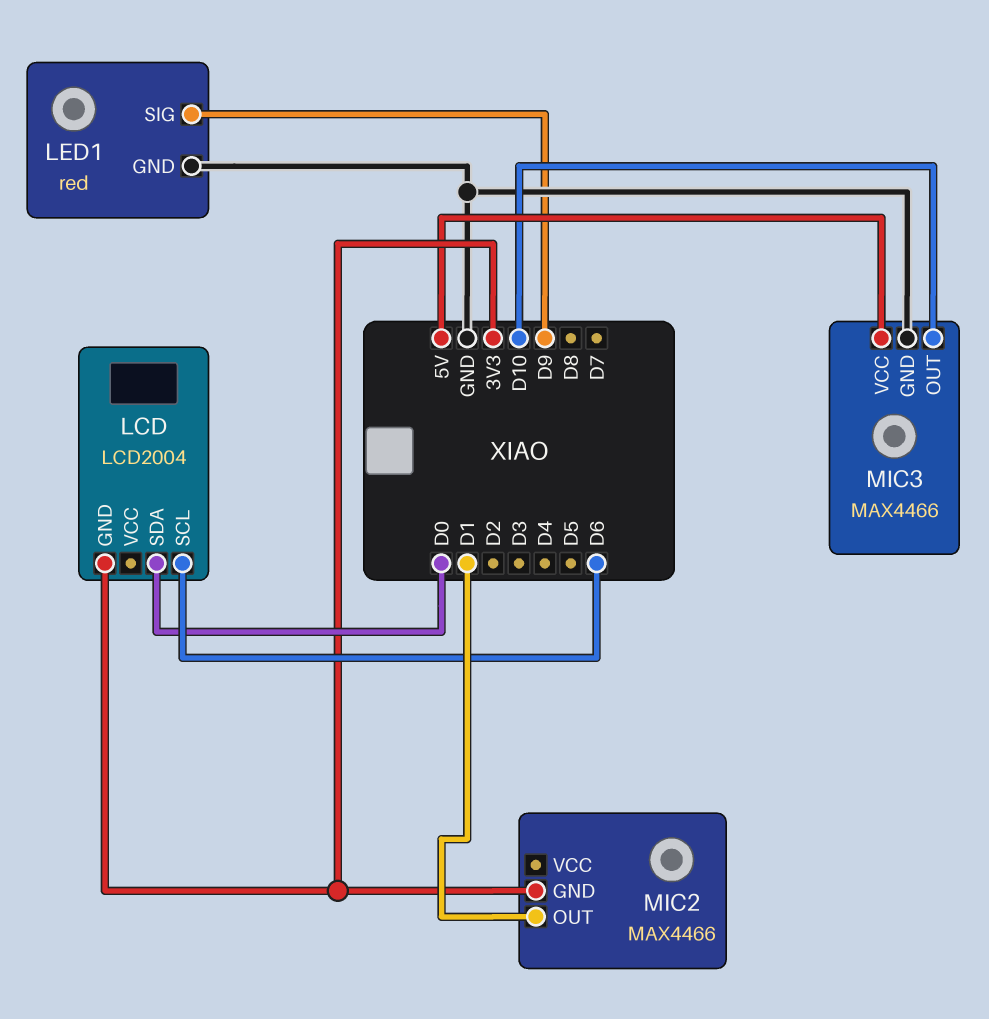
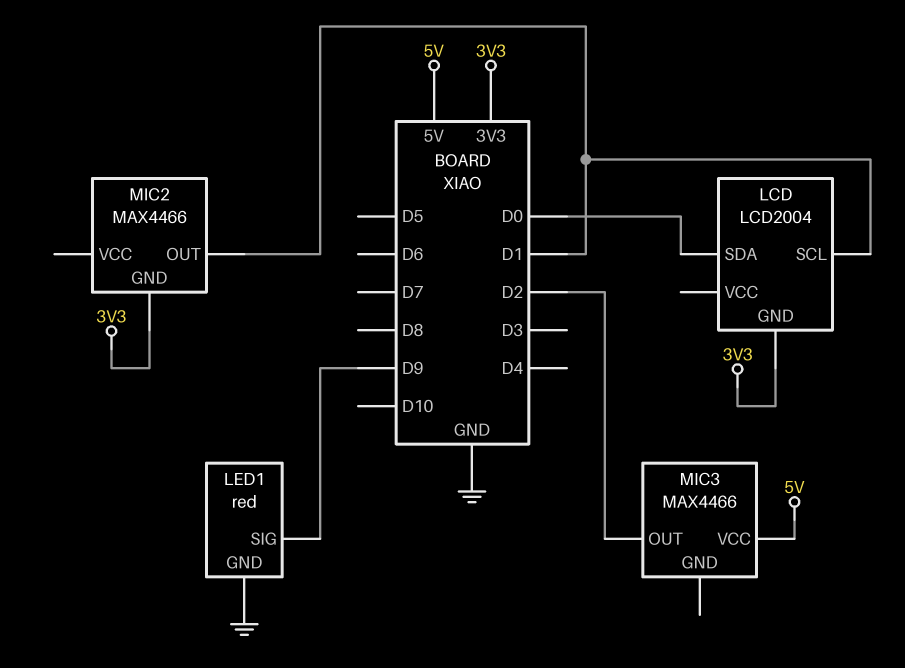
LCD pin SCL: D6 -> D1
MIC3 pin GND: GND -> none
MIC3 pin OUT: D10 -> D2

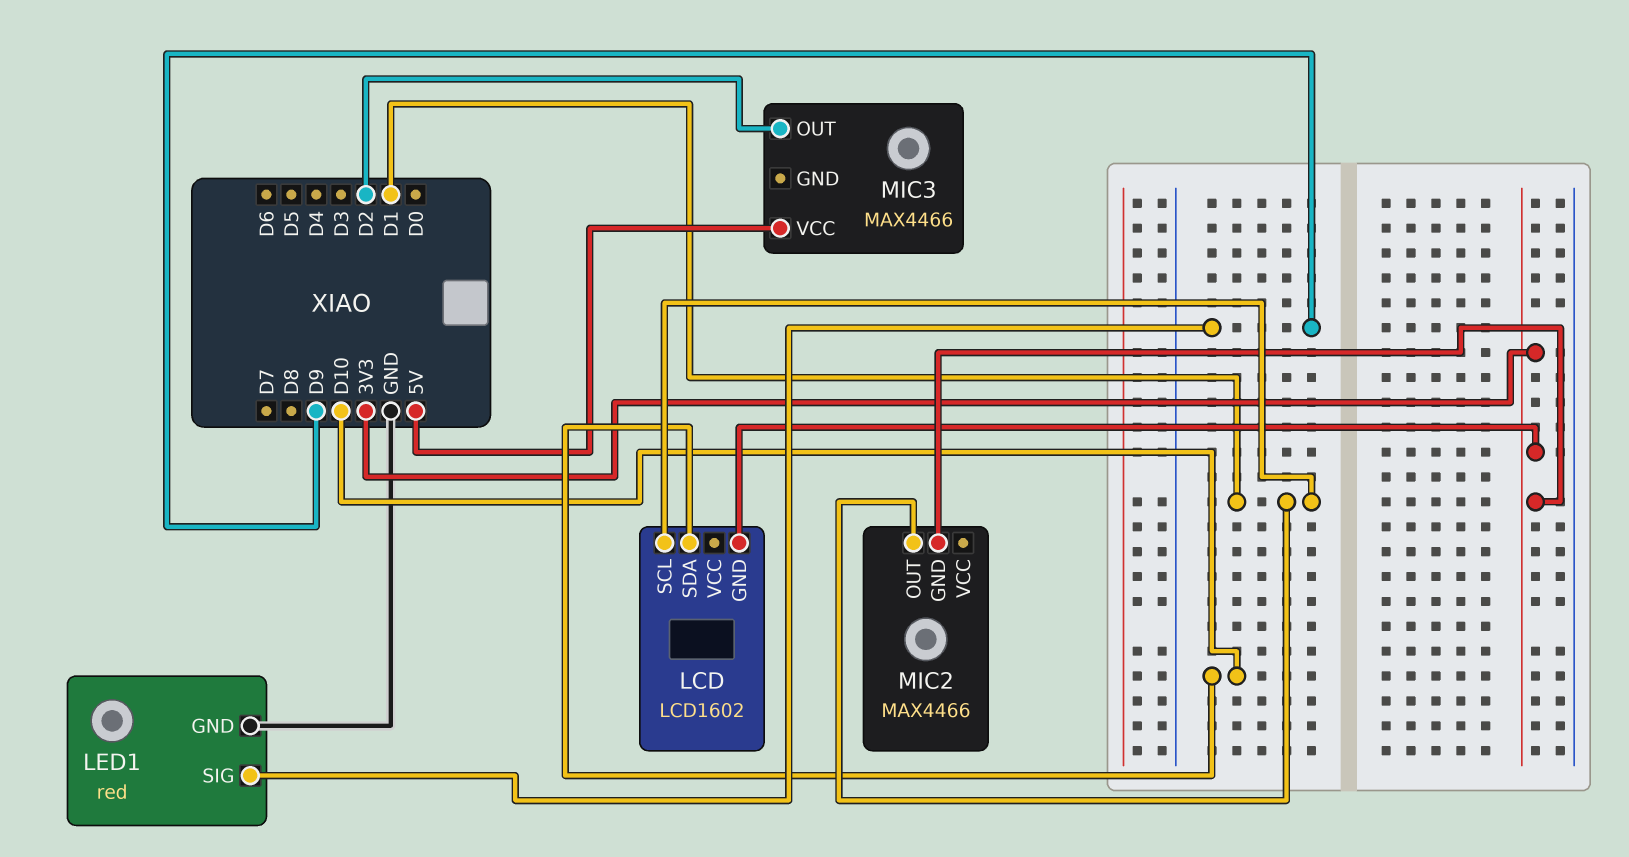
LCD: LCD2004 -> LCD1602
LCD pin SDA: D0 -> D10

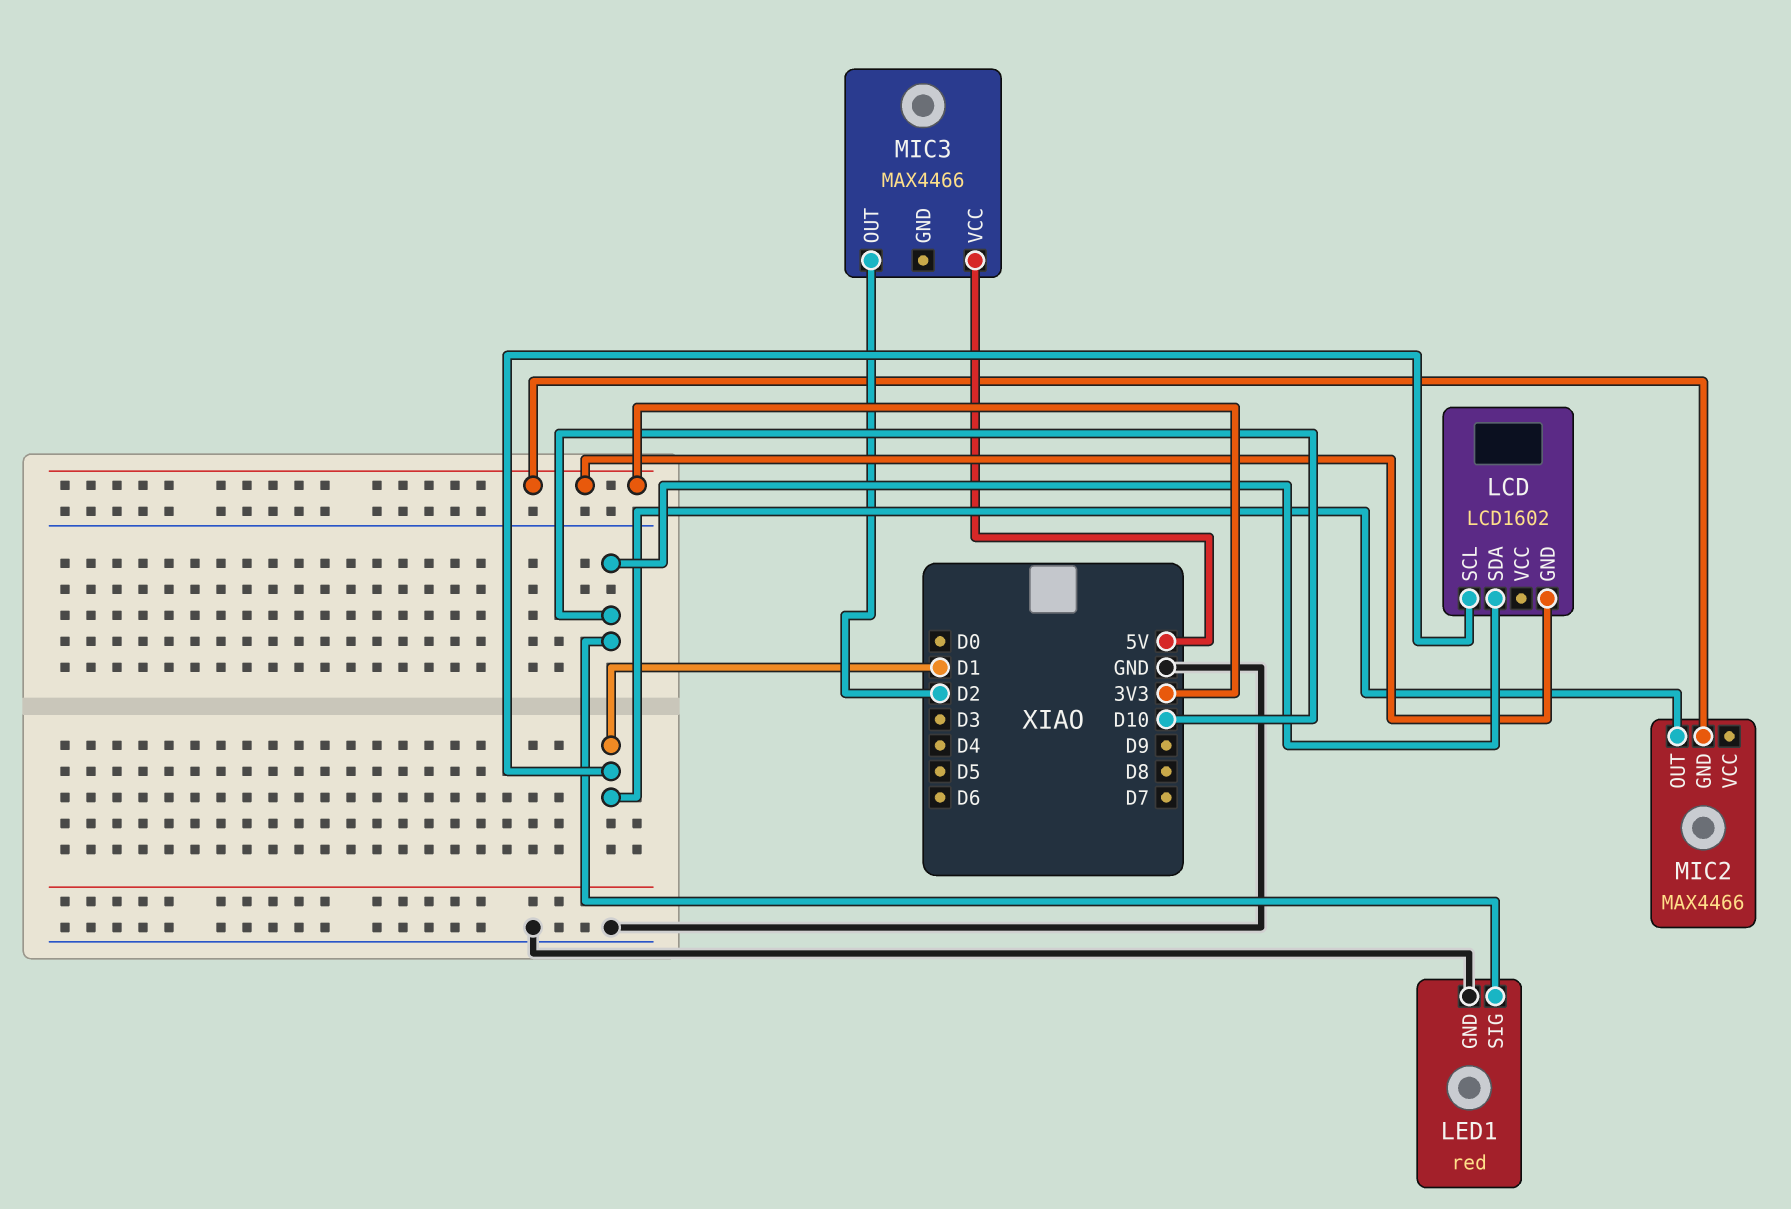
LED1 pin SIG: D9 -> D10

